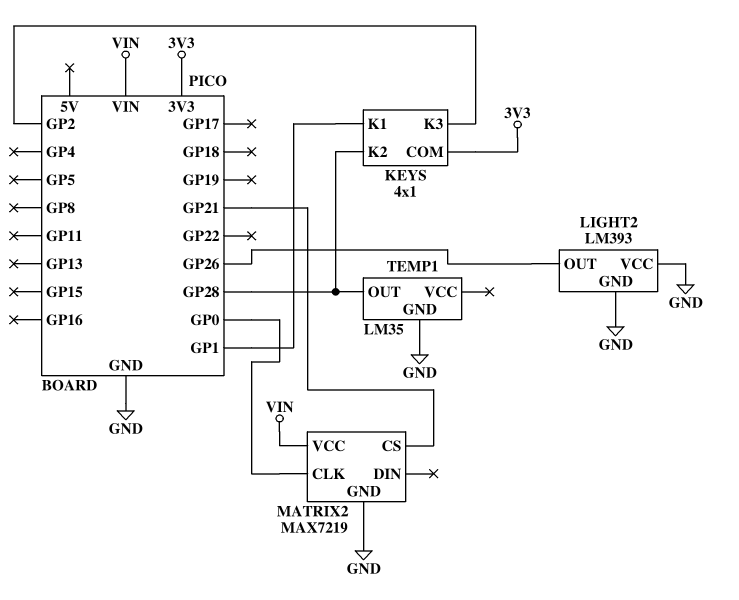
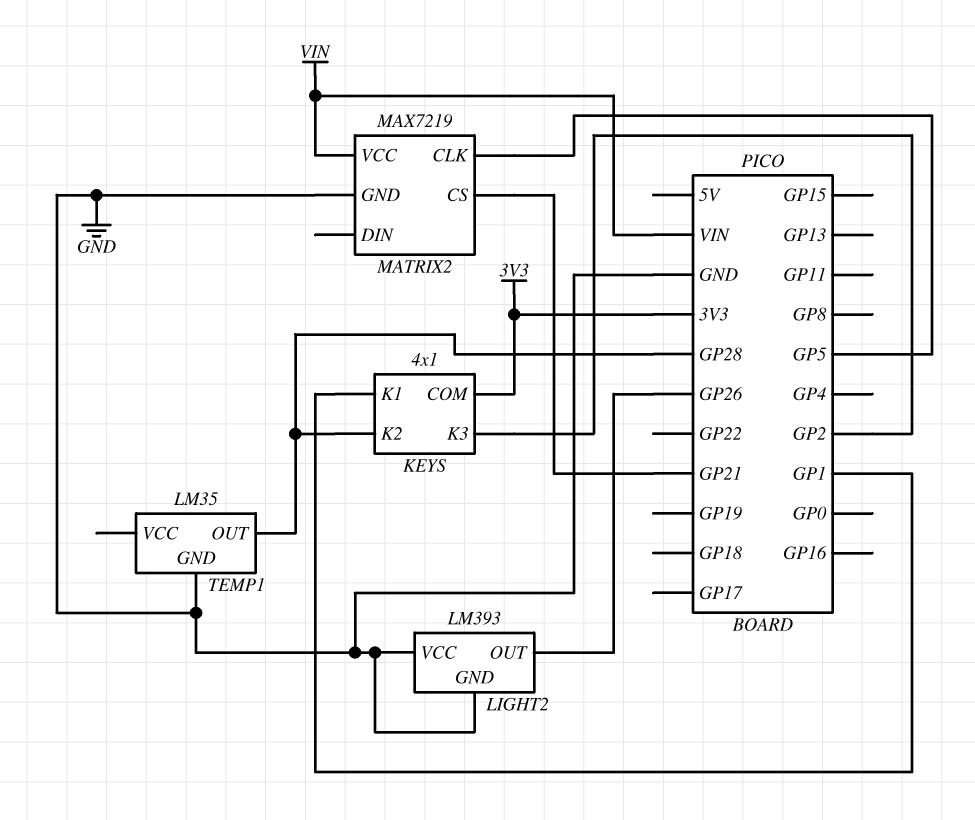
MATRIX2 pin CLK: GP0 -> GP5

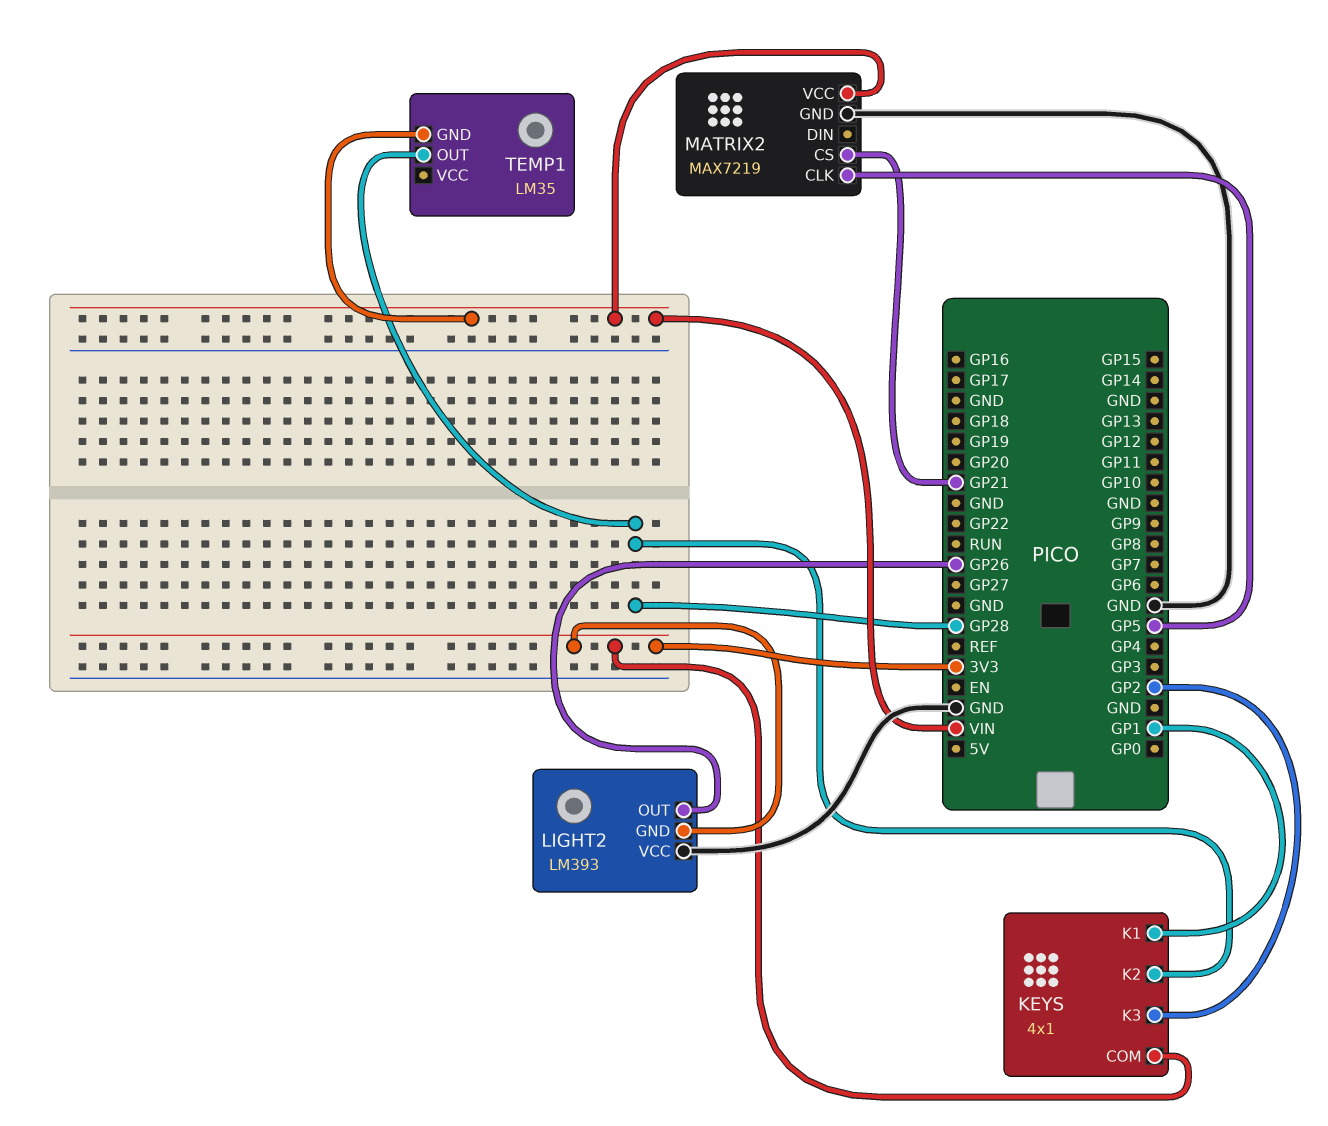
LIGHT2 pin GND: GND -> 3V3
TEMP1 pin GND: GND -> VIN

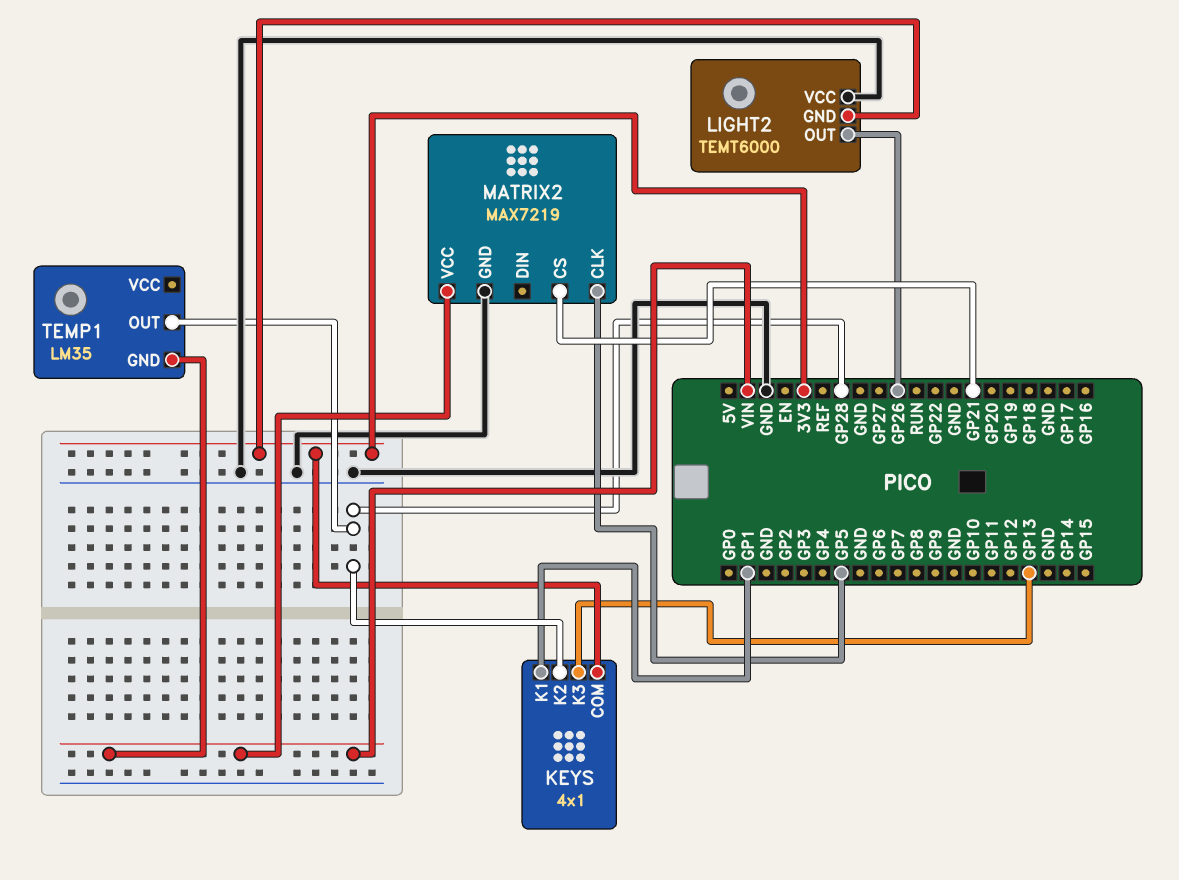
KEYS pin K3: GP2 -> GP13
LIGHT2: LM393 -> TEMT6000

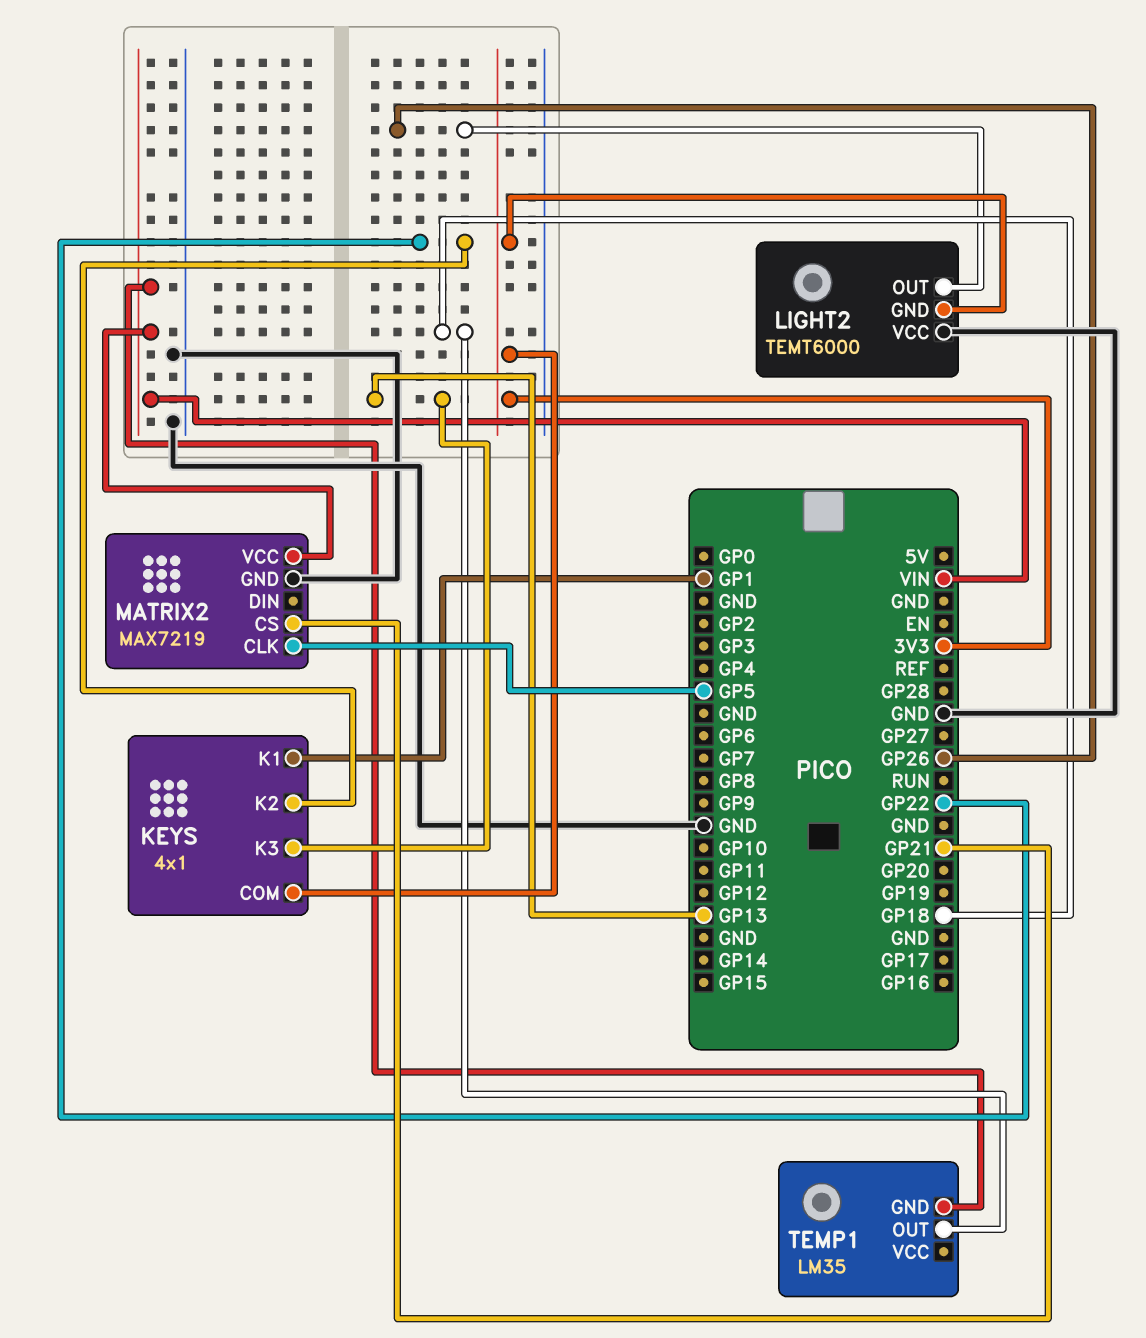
KEYS pin K2: GP28 -> GP22
TEMP1 pin OUT: GP28 -> GP18

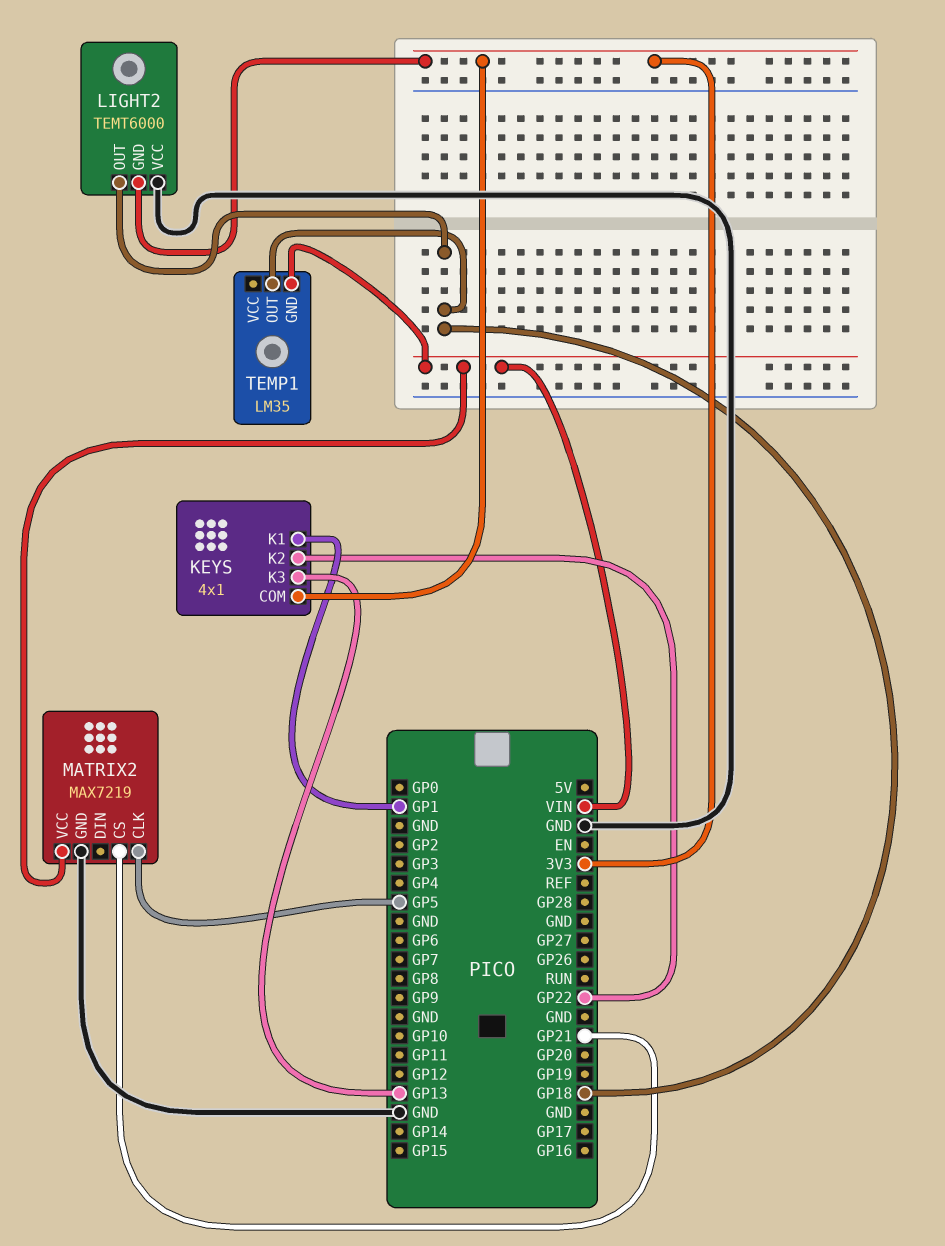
LIGHT2 pin OUT: GP26 -> GP18

